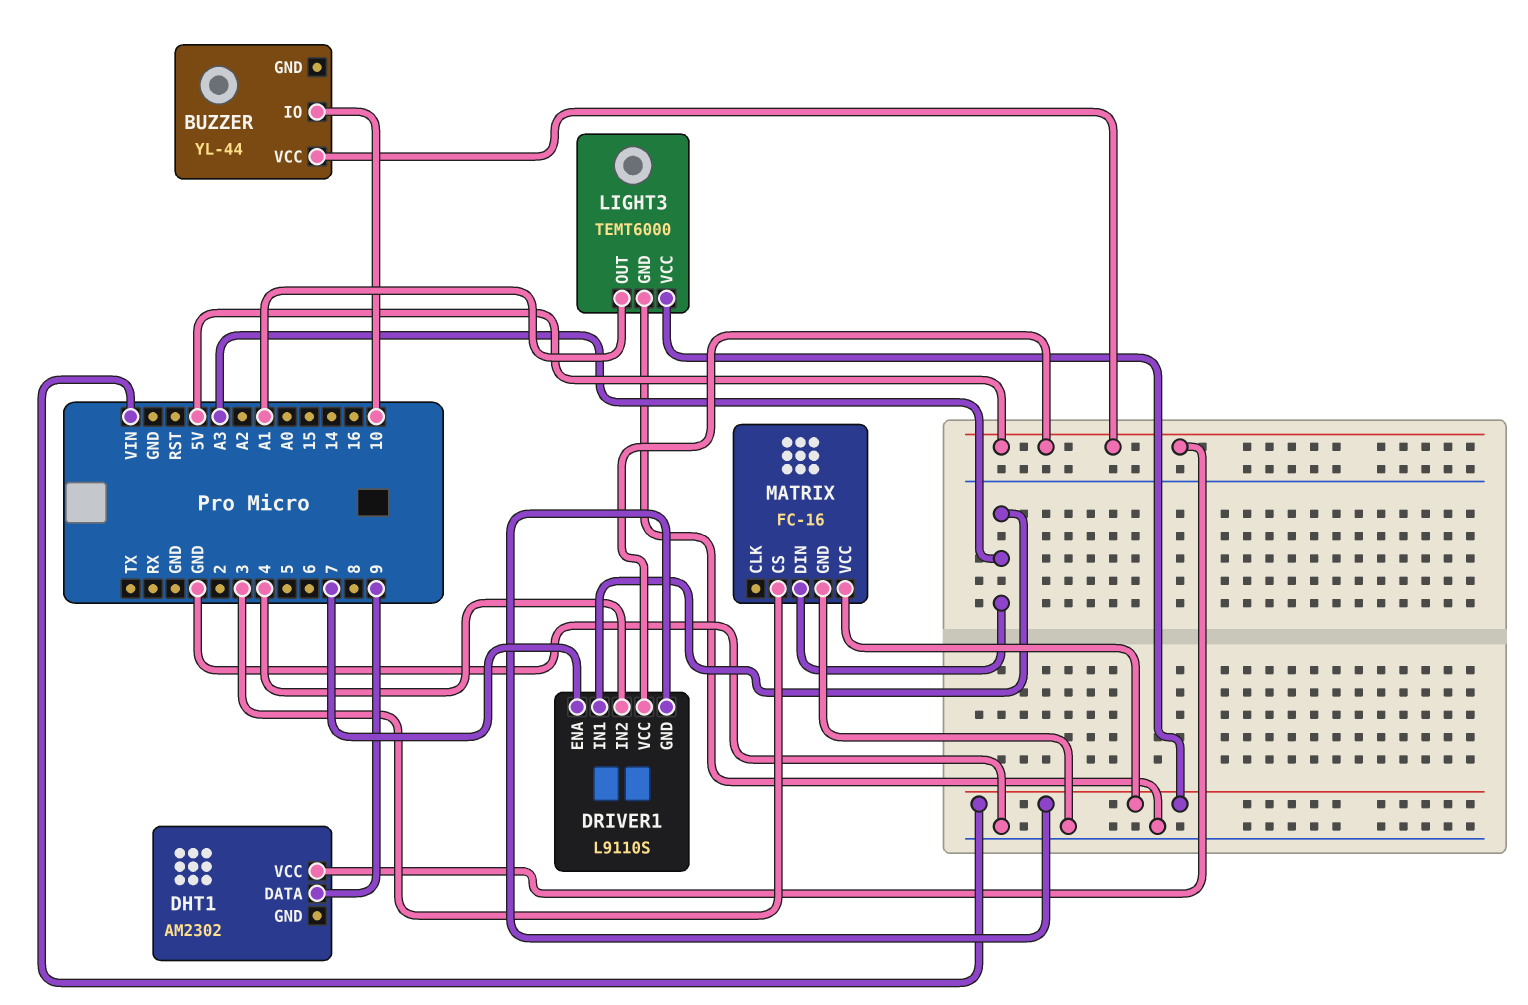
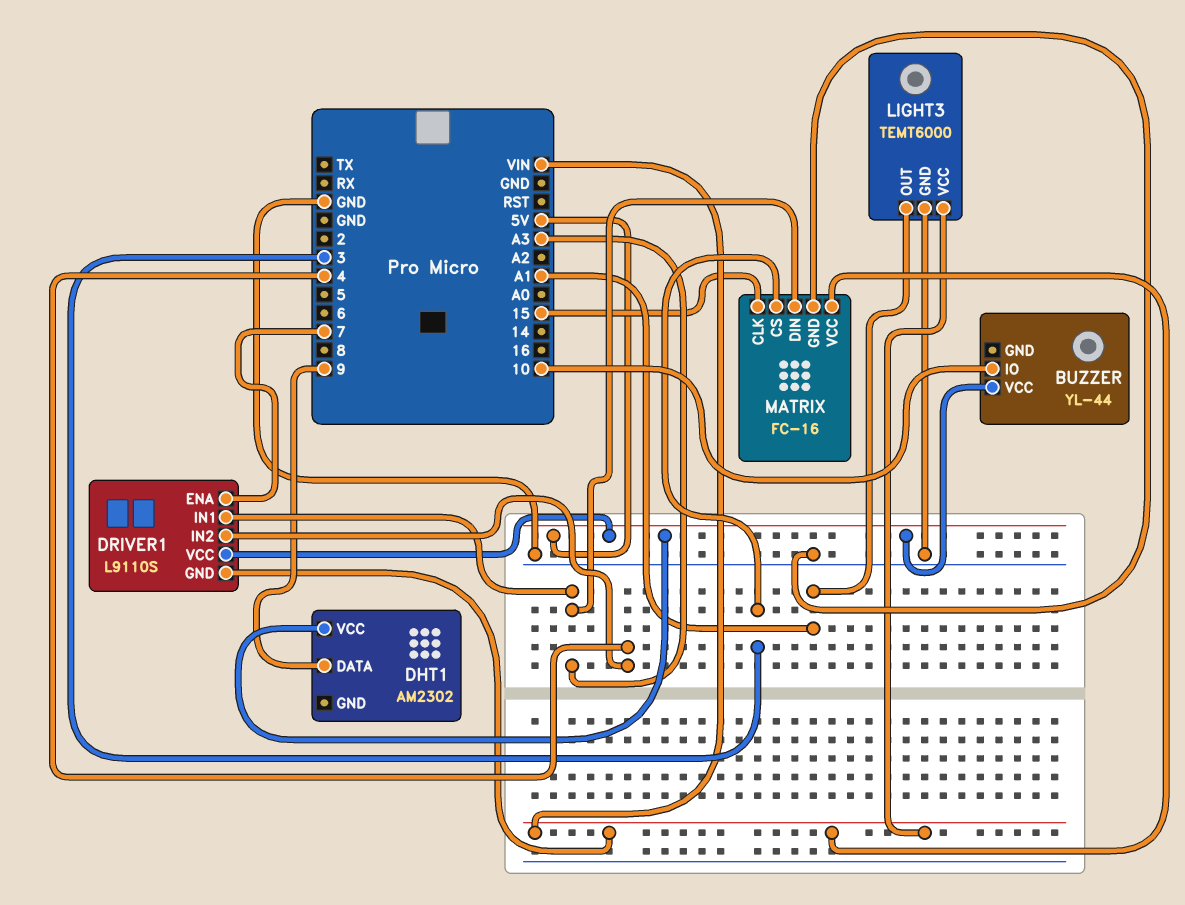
MATRIX pin CLK: none -> 15

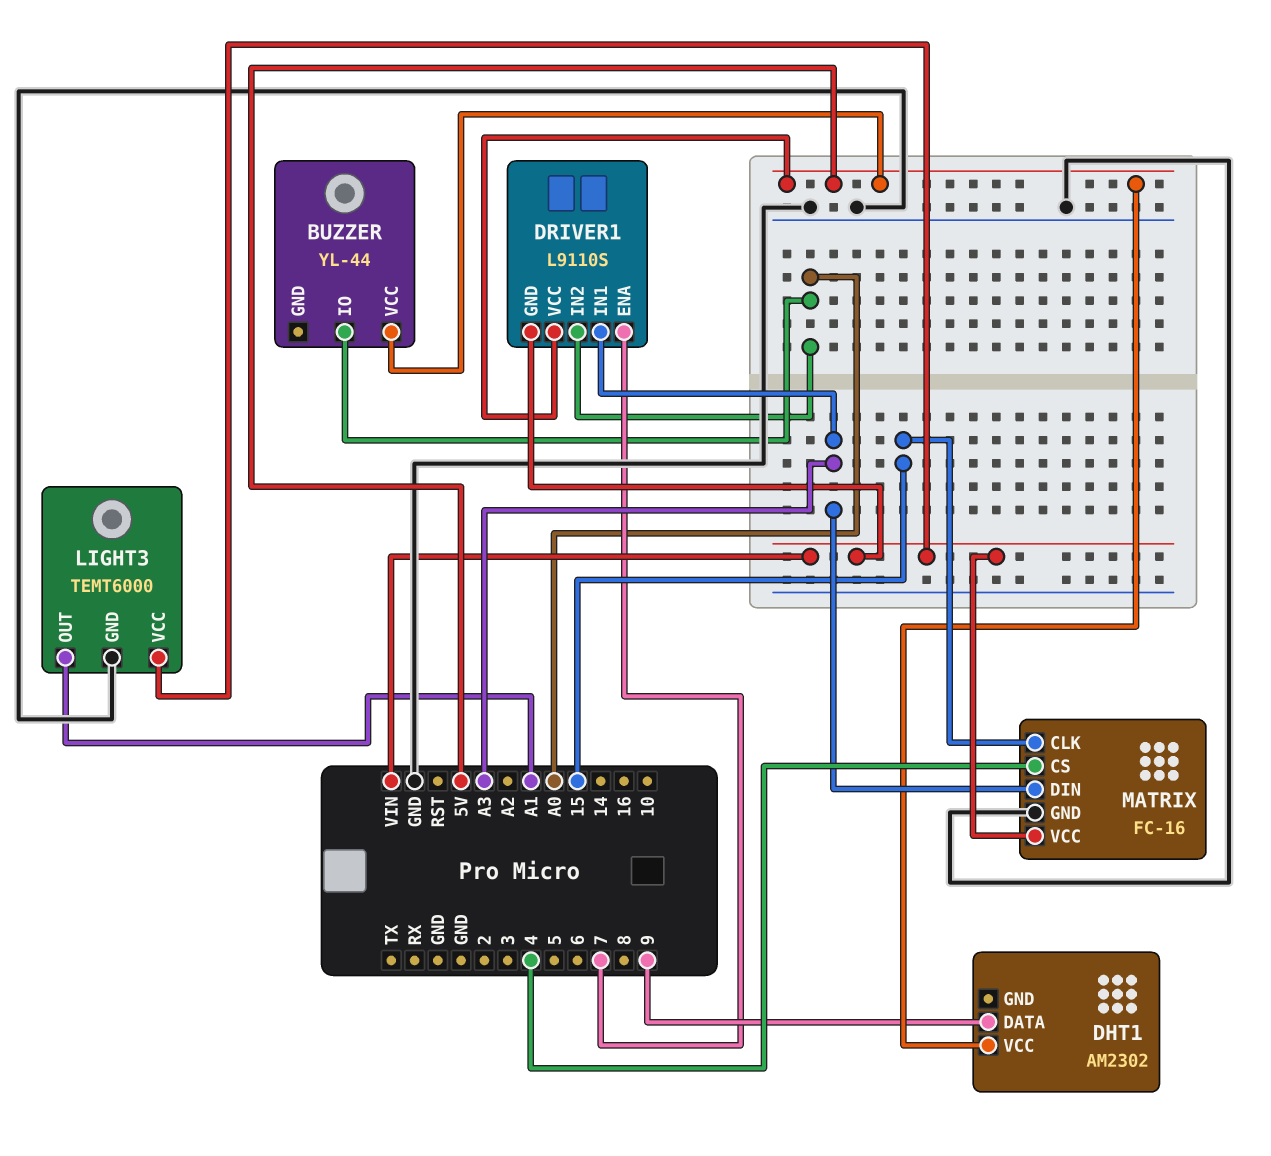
BUZZER pin IO: 10 -> A0
DRIVER1 pin IN2: 4 -> A0
MATRIX pin CS: 3 -> 4

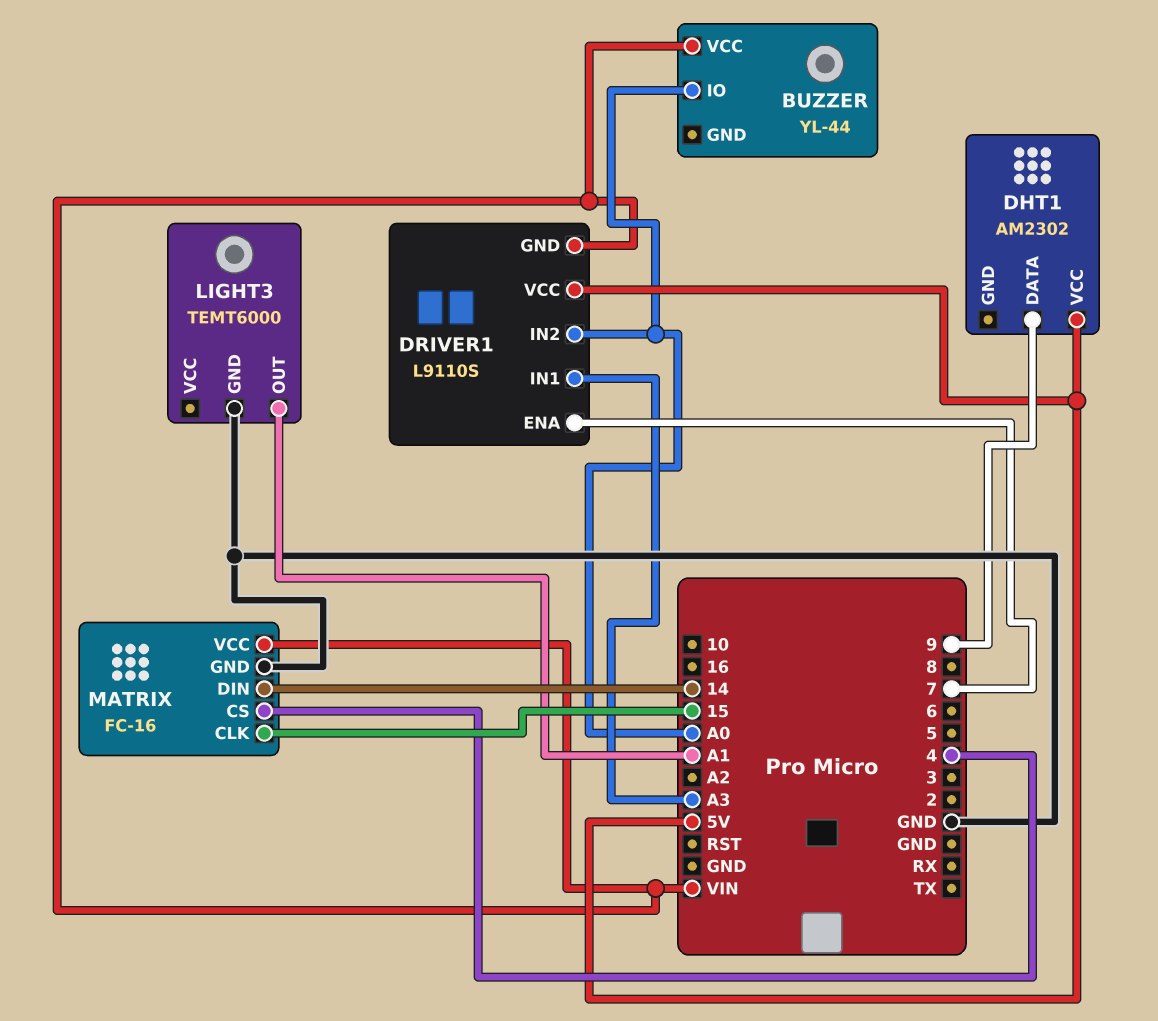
BUZZER pin VCC: 5V -> VIN
LIGHT3 pin VCC: VIN -> none
MATRIX pin DIN: A3 -> 14

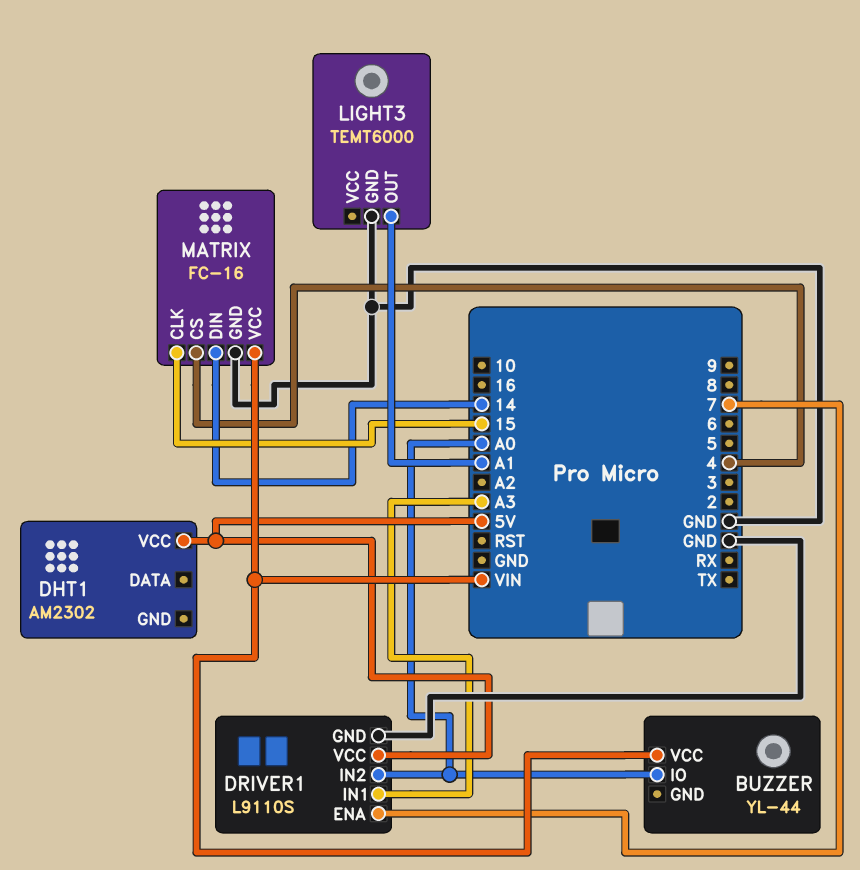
DHT1 pin DATA: 9 -> none
DRIVER1 pin GND: VIN -> GND

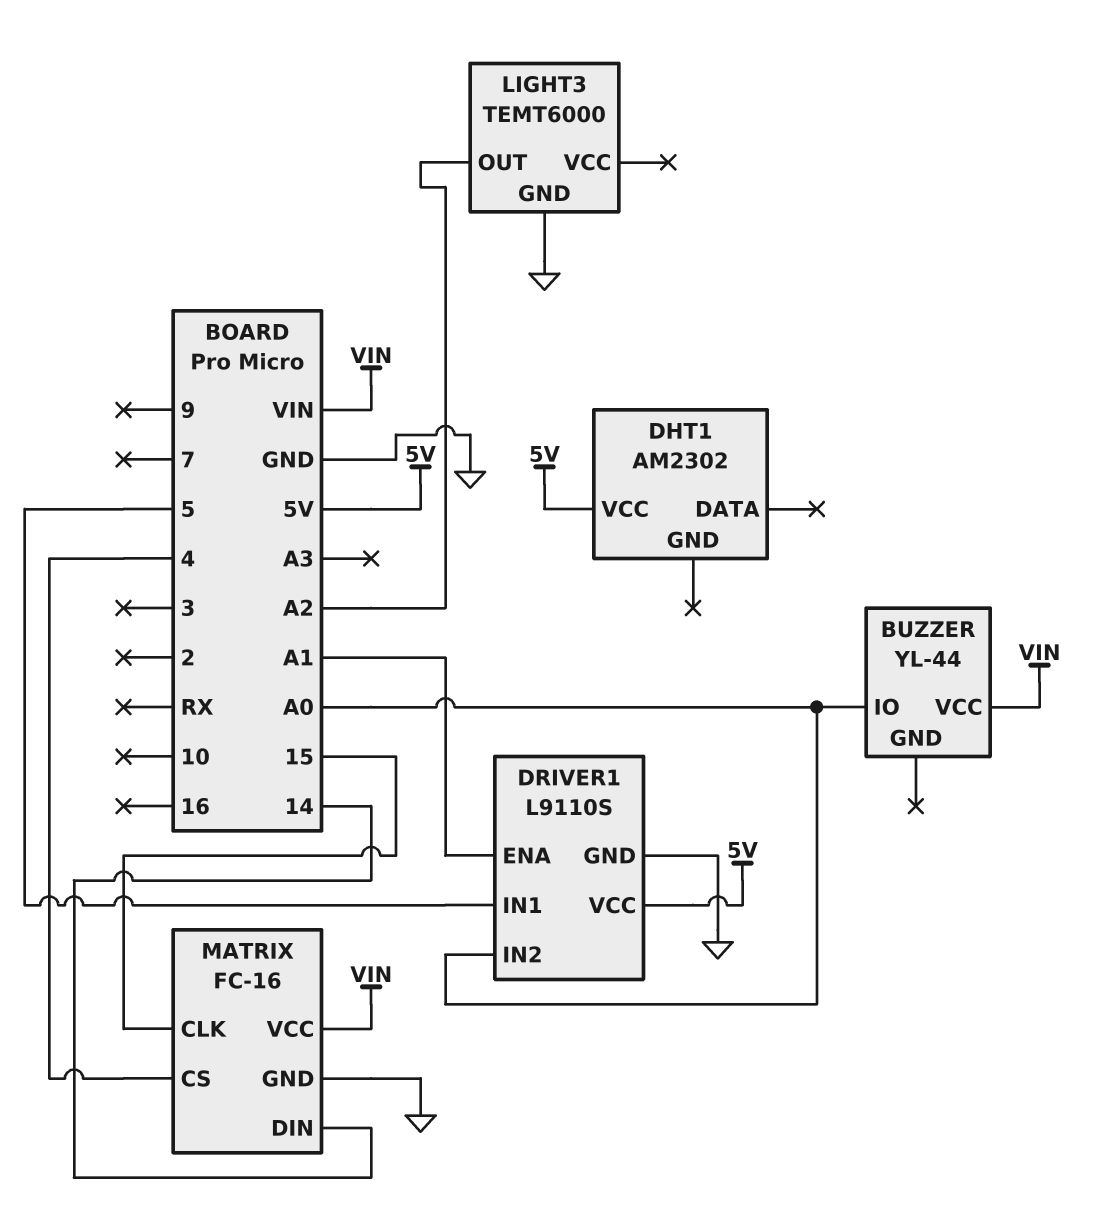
DRIVER1 pin ENA: 7 -> A1
DRIVER1 pin IN1: A3 -> 5
LIGHT3 pin OUT: A1 -> A2

